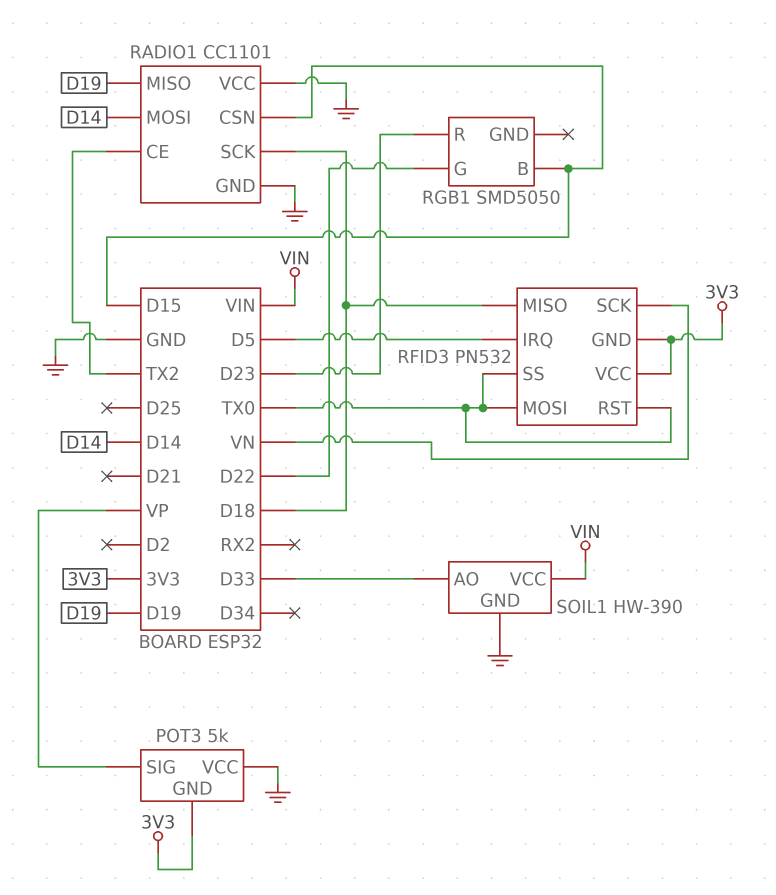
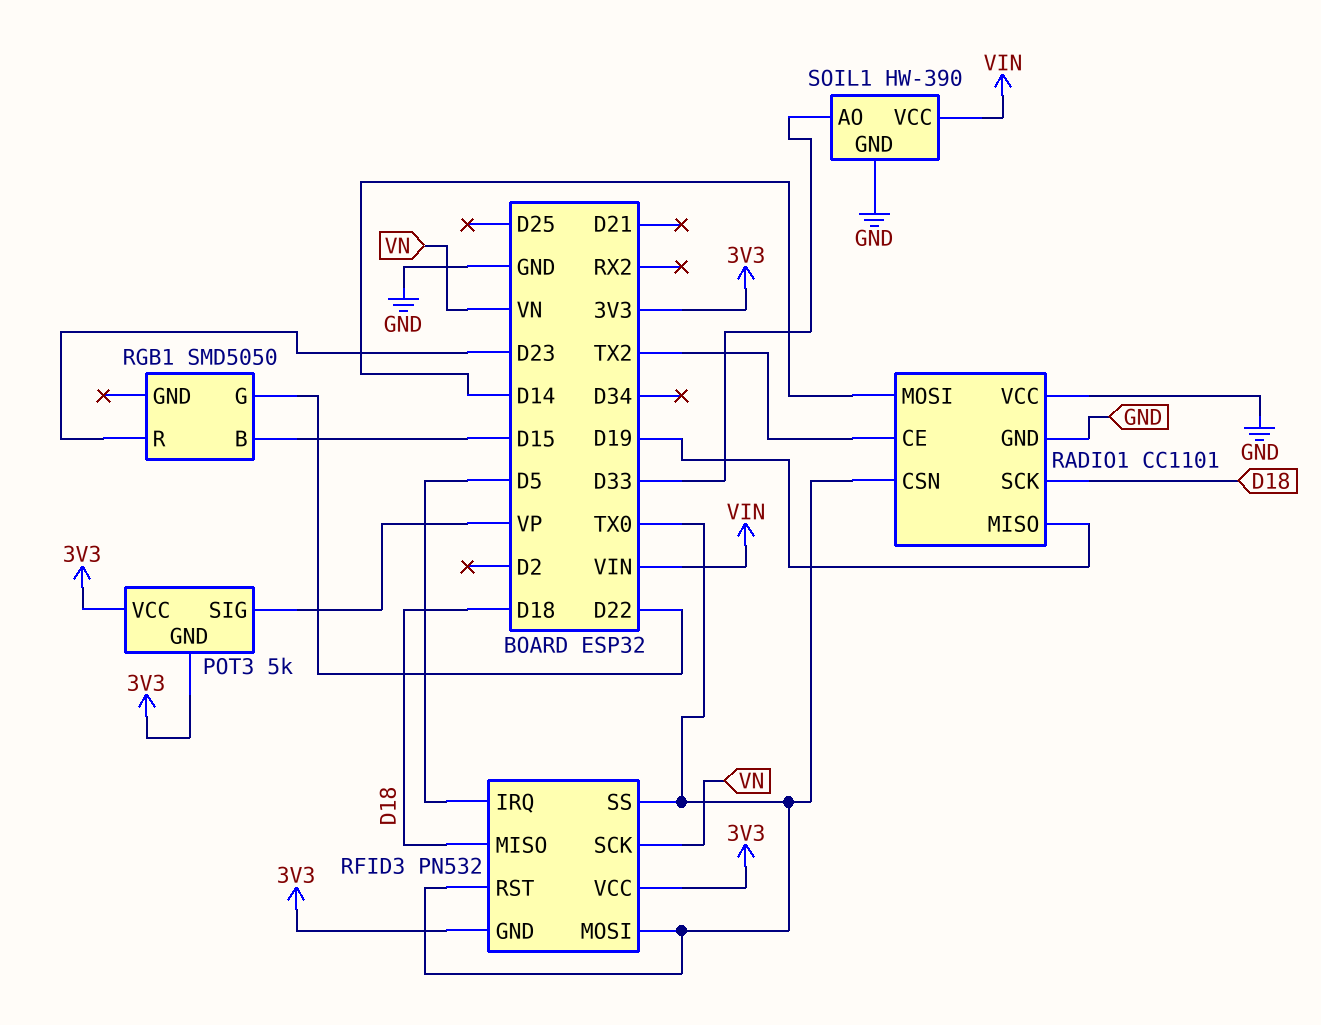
POT3 pin VCC: GND -> 3V3
RADIO1 pin CSN: D15 -> TX0

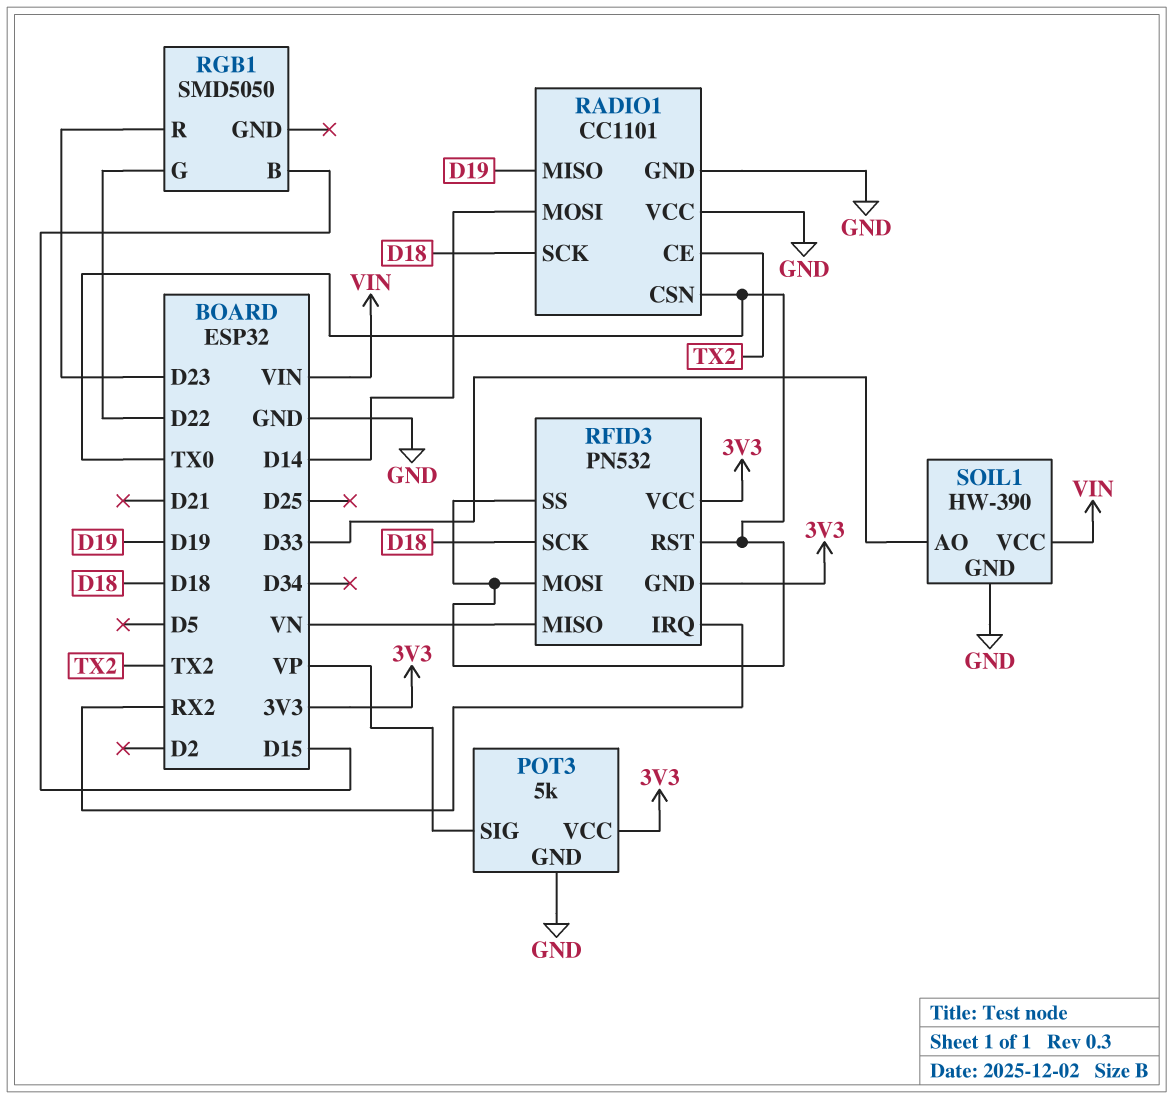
POT3 pin GND: 3V3 -> GND
RFID3 pin IRQ: D5 -> RX2
RFID3 pin MISO: D18 -> VN
RFID3 pin SCK: VN -> D18

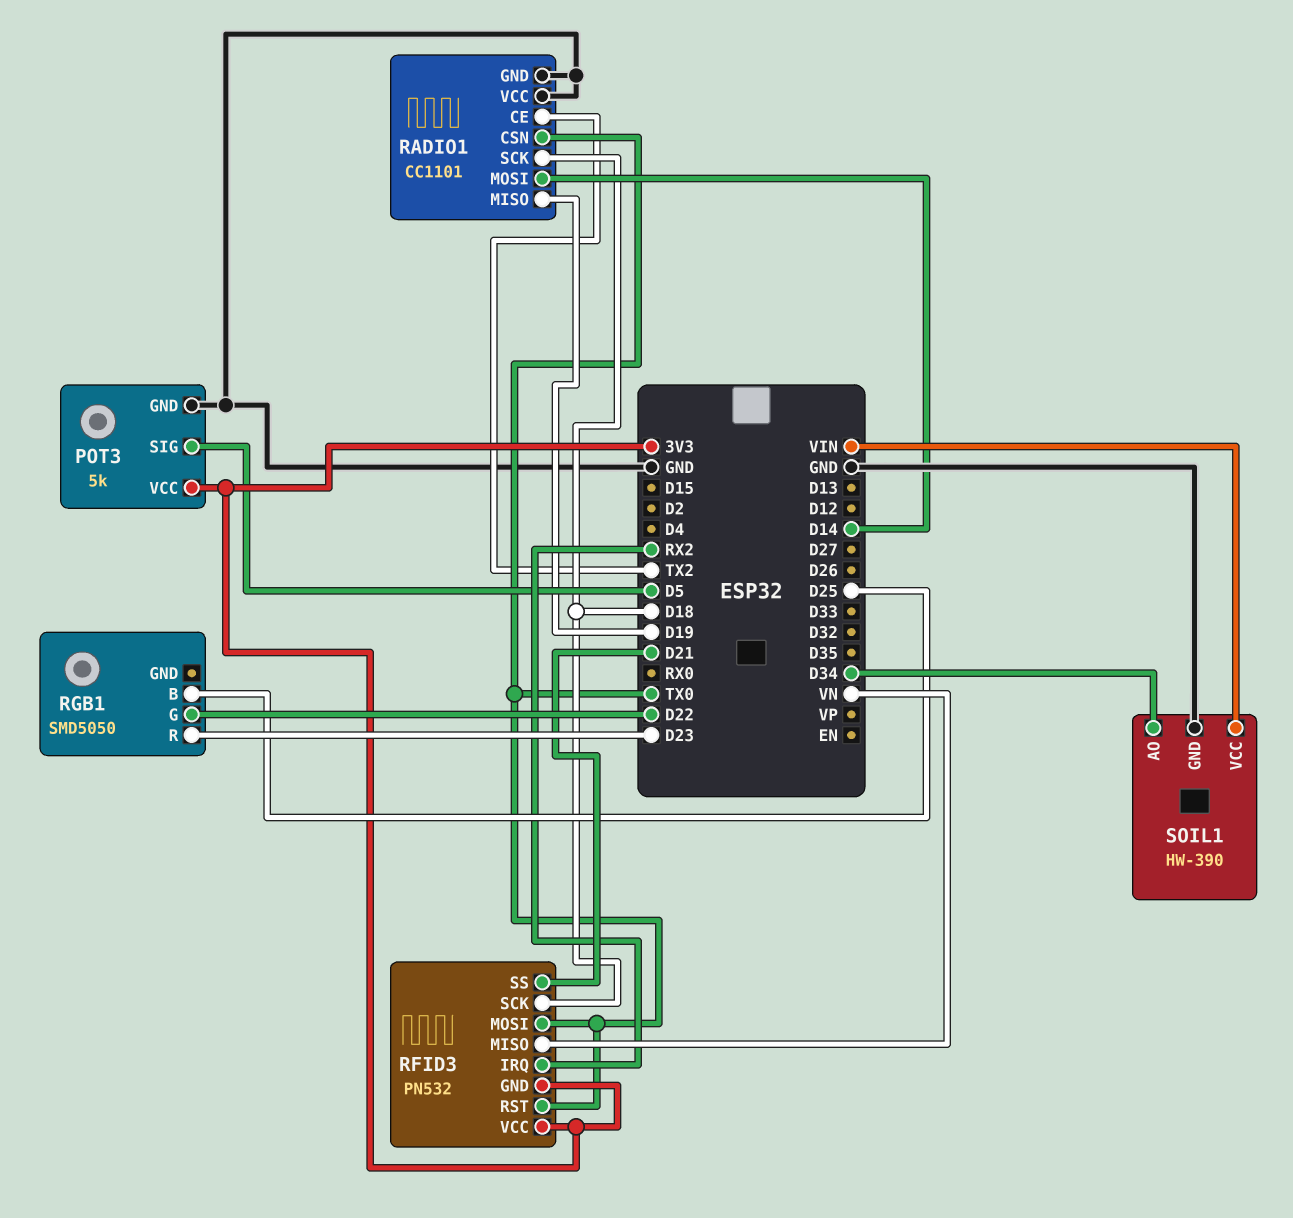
POT3 pin SIG: VP -> D5
RFID3 pin SS: TX0 -> D21
RGB1 pin B: D15 -> D25
SOIL1 pin AO: D33 -> D34

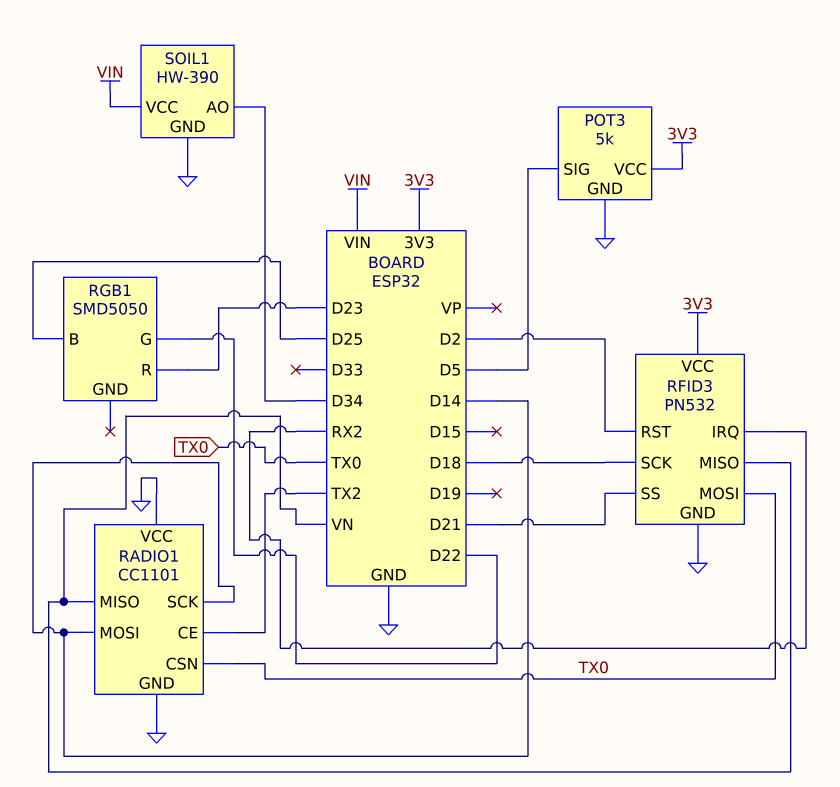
RADIO1 pin MISO: D19 -> VN
RADIO1 pin SCK: D18 -> D14
RFID3 pin GND: 3V3 -> GND
RFID3 pin RST: TX0 -> D2

